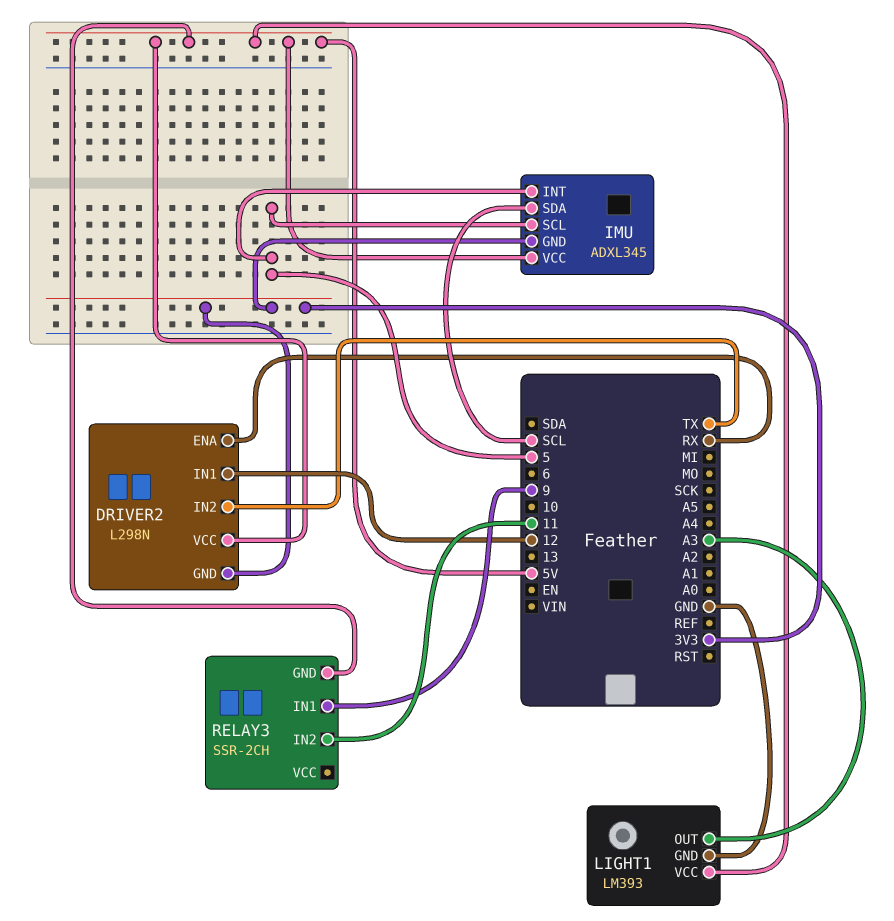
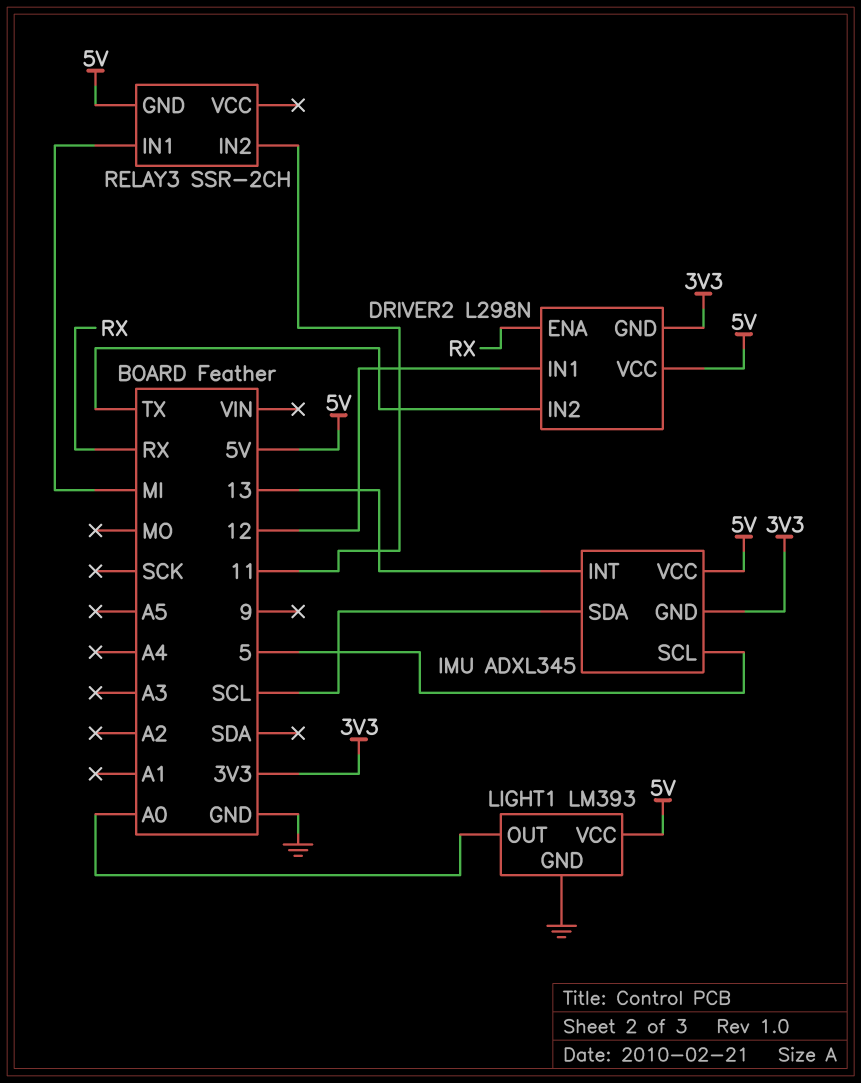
IMU pin INT: 5 -> 13
LIGHT1 pin OUT: A3 -> A0
RELAY3 pin IN1: 9 -> MI

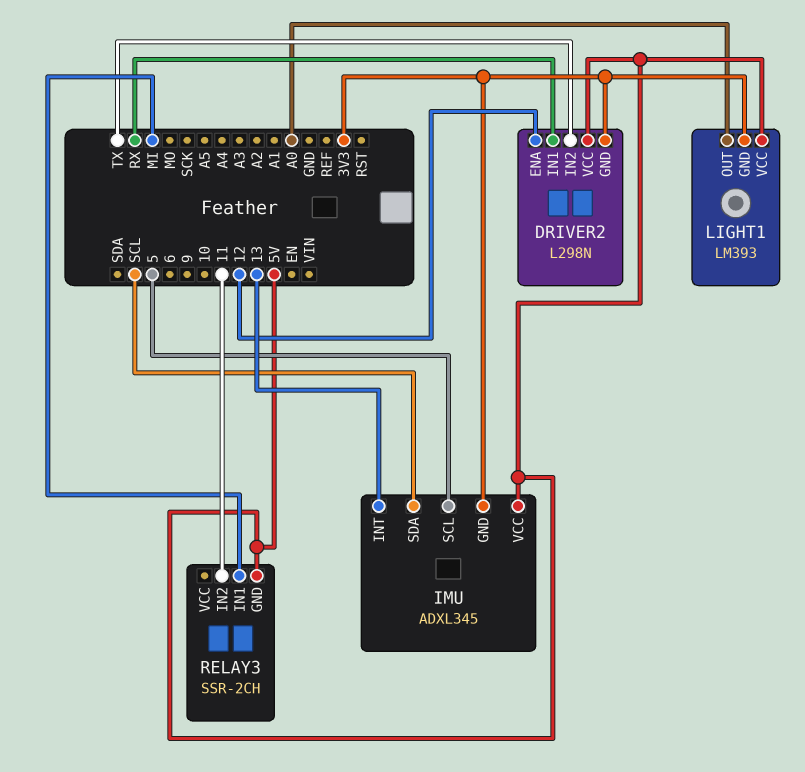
DRIVER2 pin ENA: RX -> 12
DRIVER2 pin IN1: 12 -> RX
LIGHT1 pin GND: GND -> 3V3

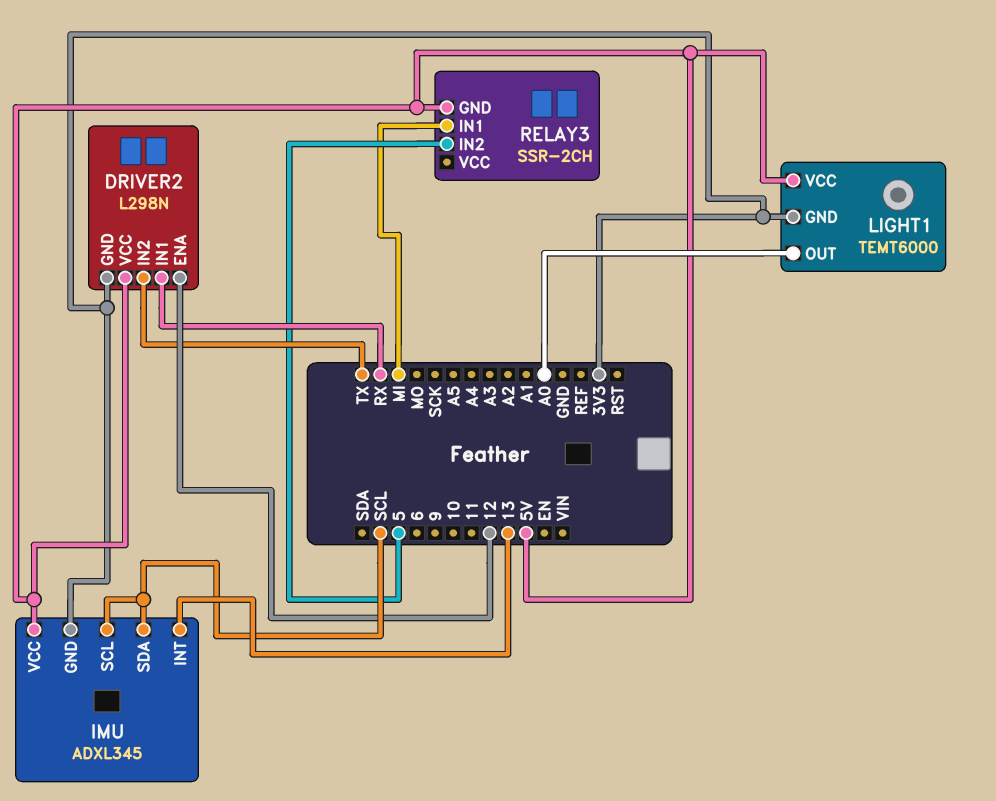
IMU pin SCL: 5 -> SCL
LIGHT1: LM393 -> TEMT6000
RELAY3 pin IN2: 11 -> 5

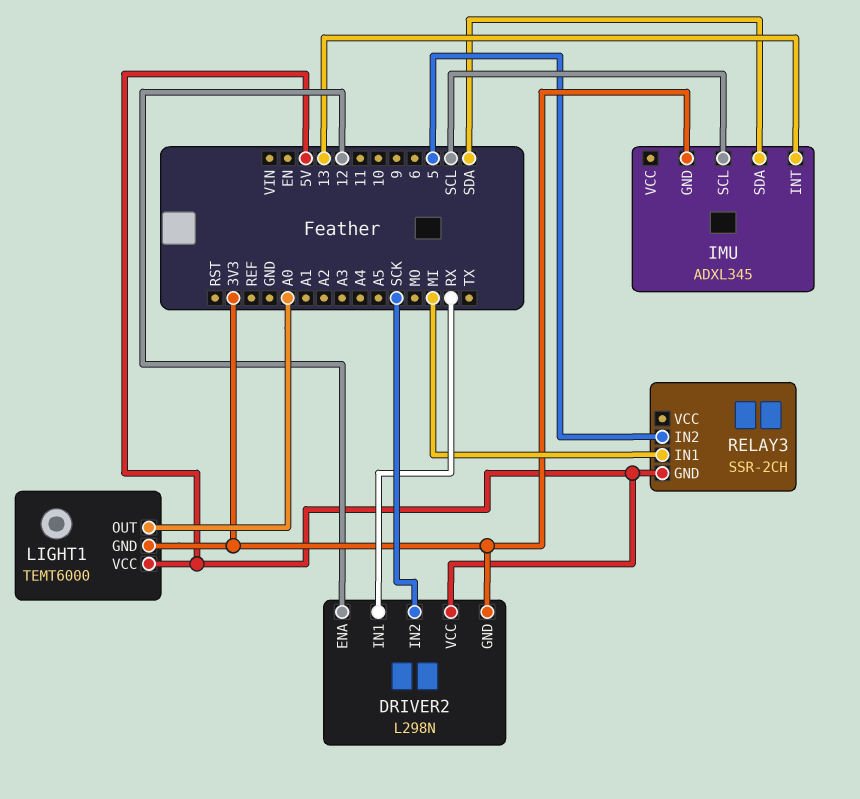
DRIVER2 pin IN2: TX -> SCK
IMU pin SDA: SCL -> SDA
IMU pin VCC: 5V -> none

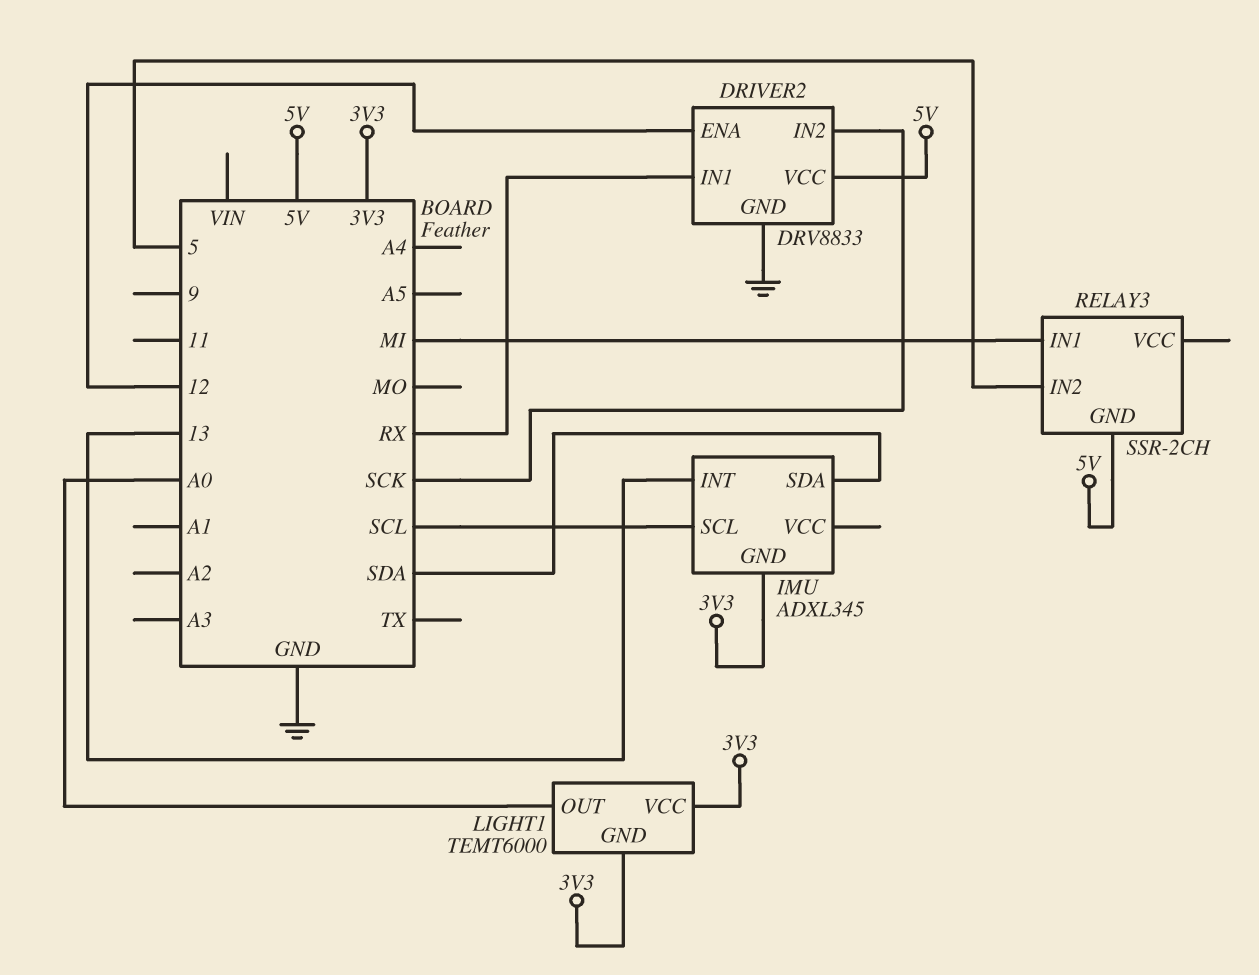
DRIVER2: L298N -> DRV8833
DRIVER2 pin GND: 3V3 -> GND
LIGHT1 pin VCC: 5V -> 3V3

